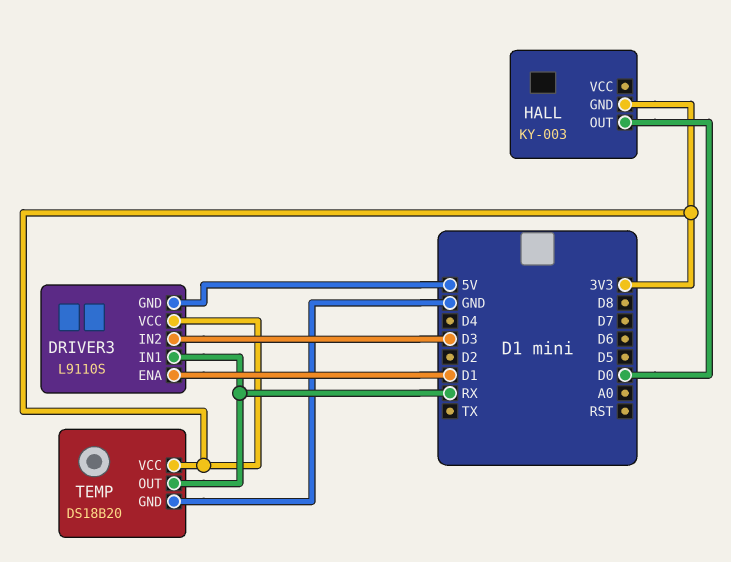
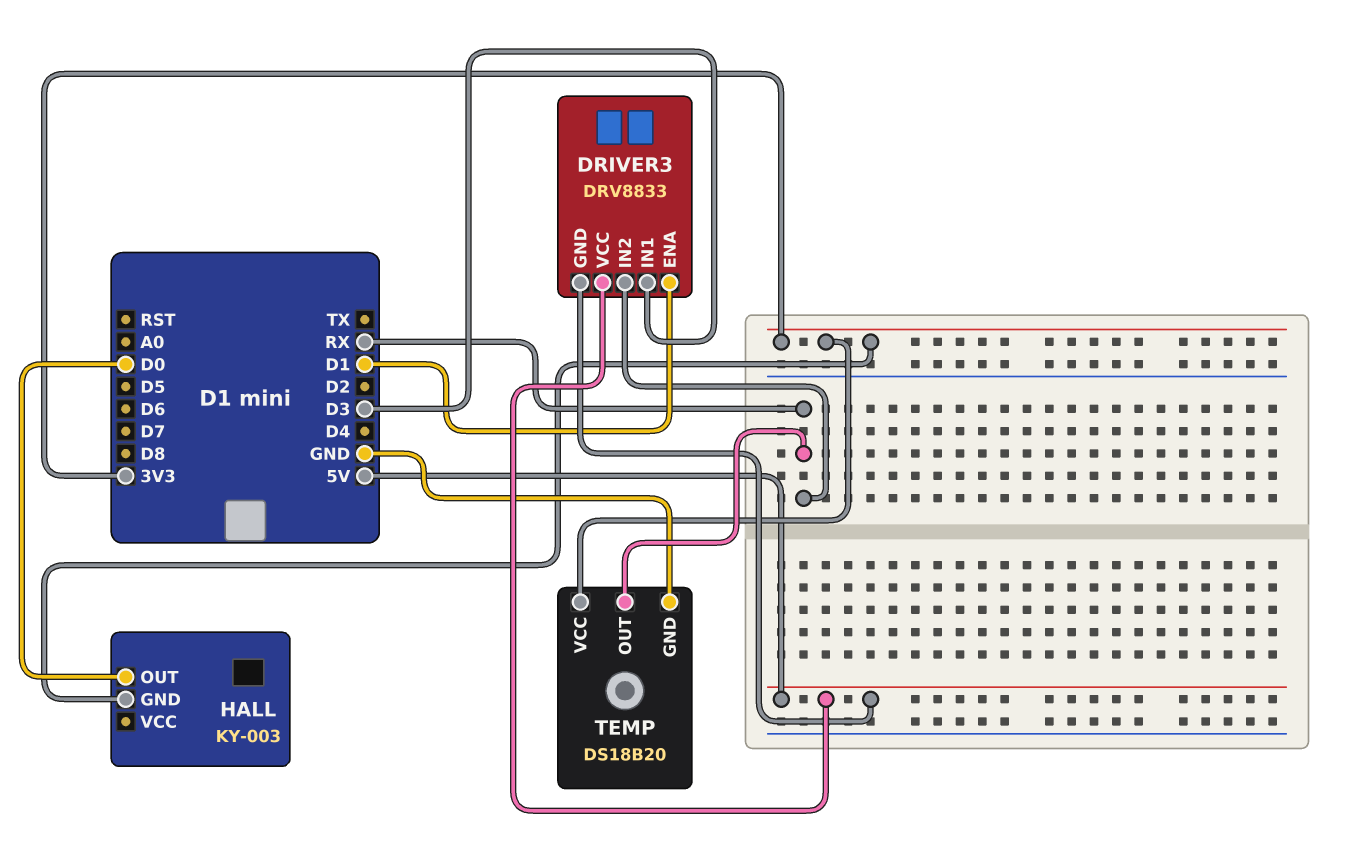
DRIVER3: L9110S -> DRV8833
DRIVER3 pin IN1: RX -> D3
DRIVER3 pin IN2: D3 -> RX
DRIVER3 pin VCC: 3V3 -> 5V

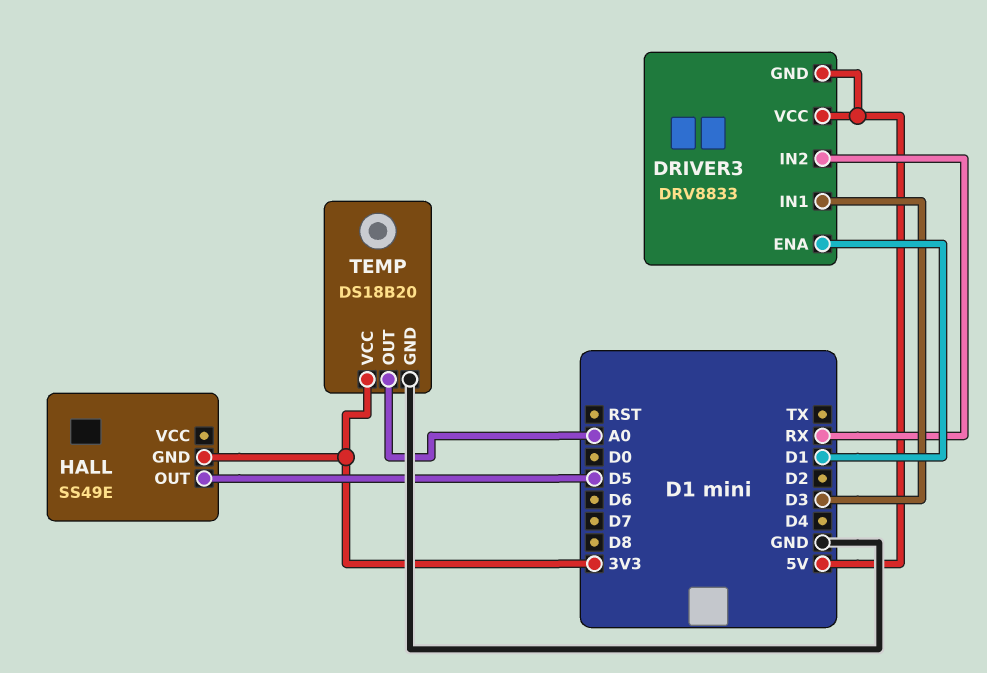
HALL: KY-003 -> SS49E
HALL pin OUT: D0 -> D5
TEMP pin OUT: RX -> A0

